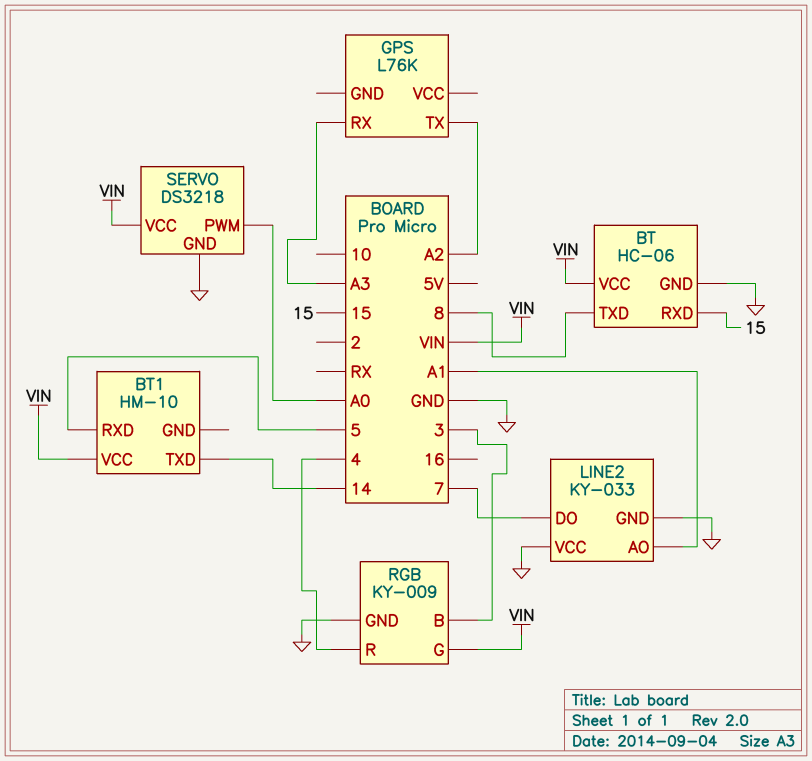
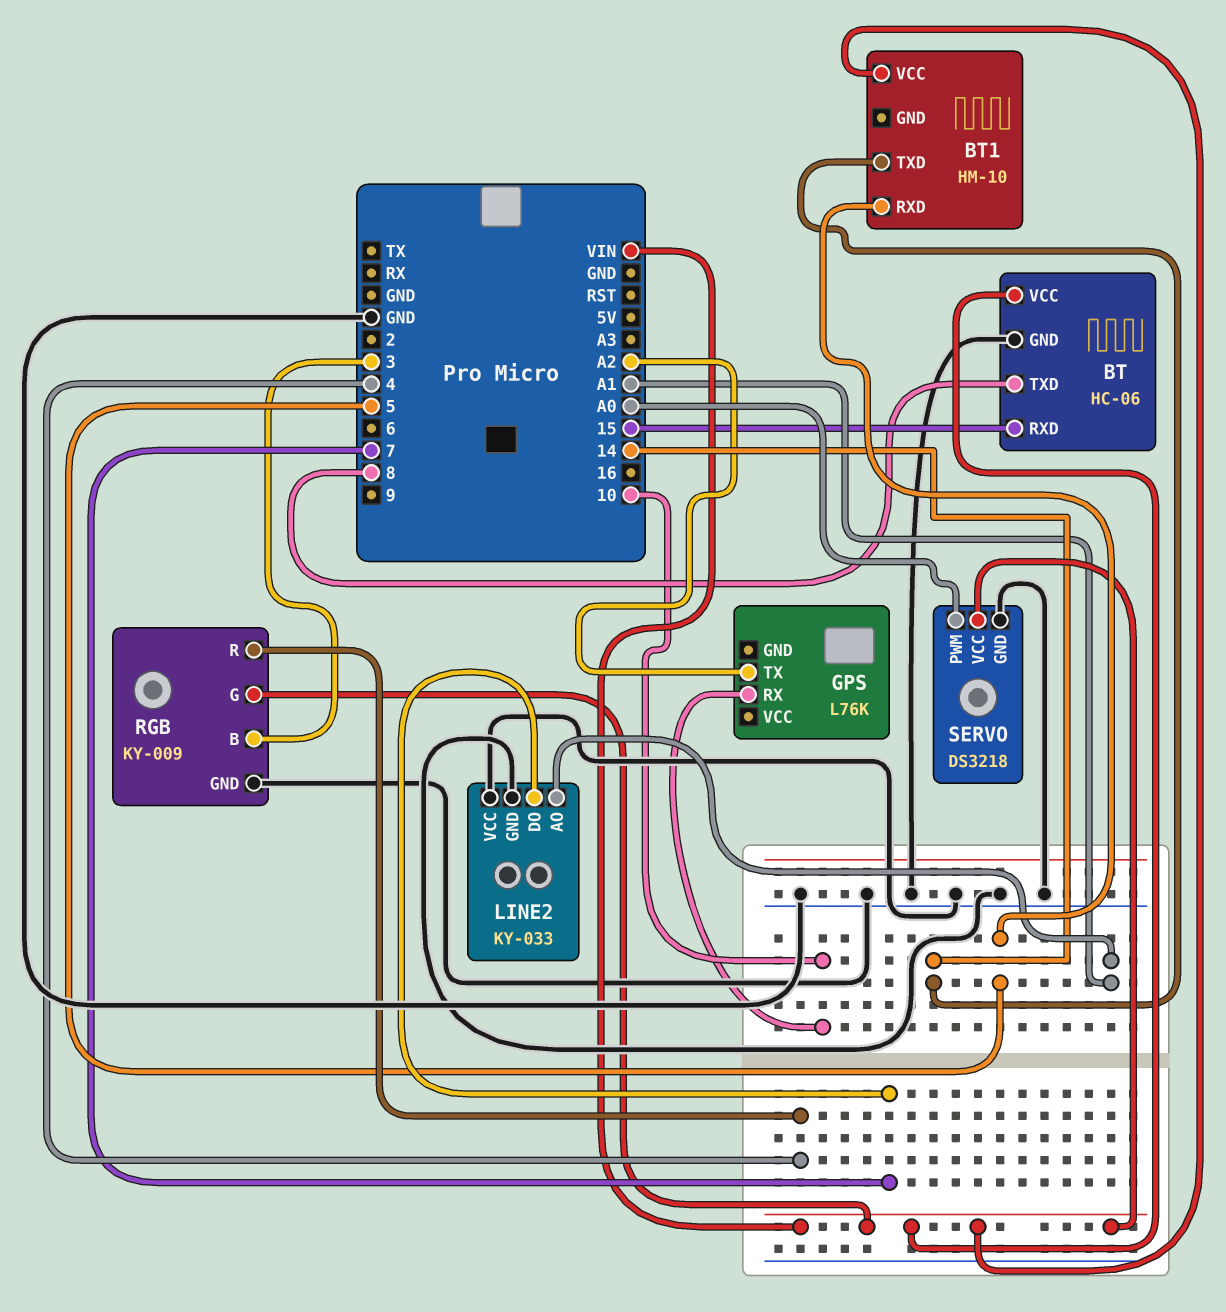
GPS pin RX: A3 -> 10

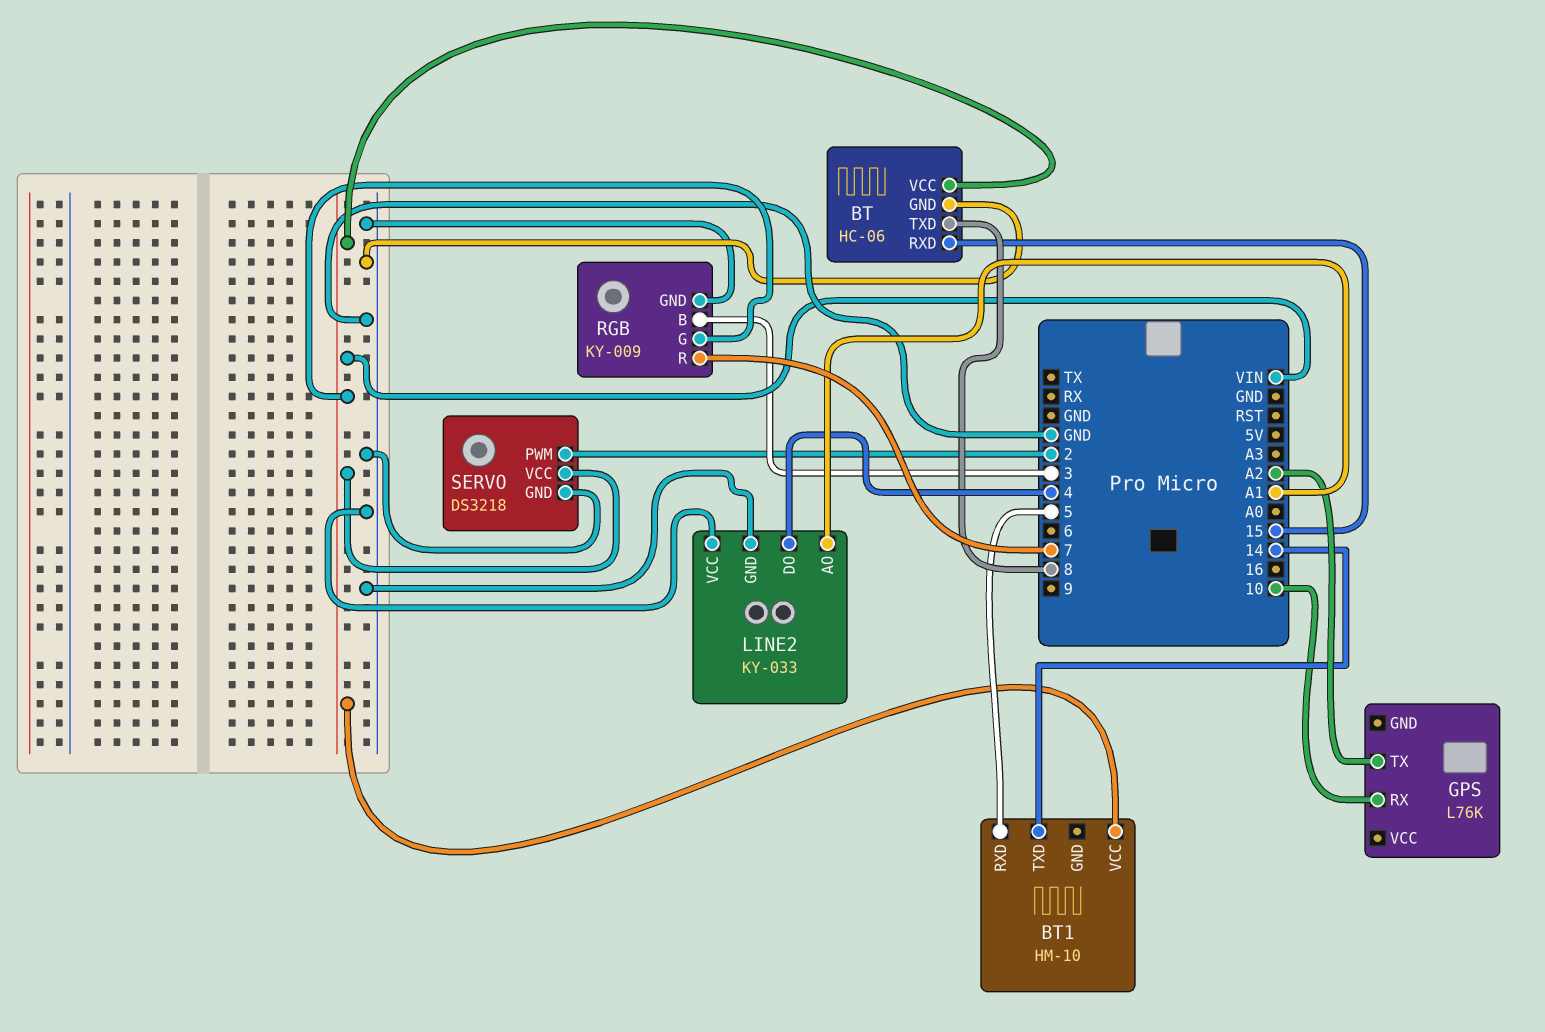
LINE2 pin DO: 7 -> 4
RGB pin R: 4 -> 7
SERVO pin PWM: A0 -> 2

